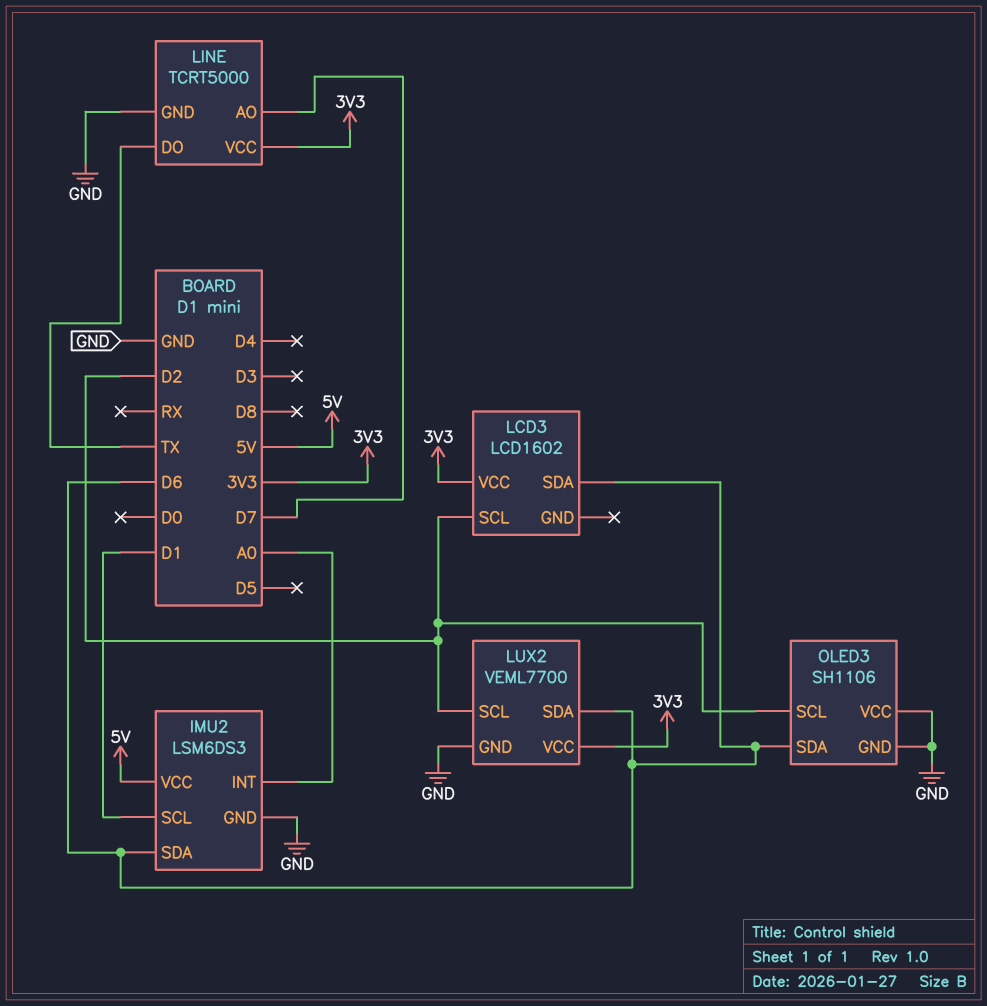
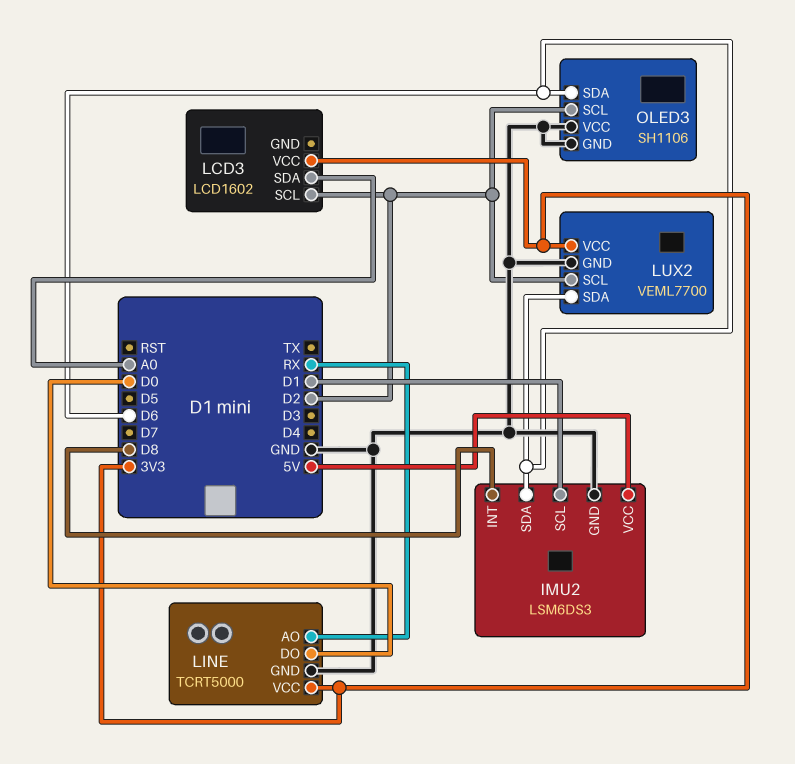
IMU2 pin INT: A0 -> D8
LCD3 pin SDA: D6 -> A0
LINE pin AO: D7 -> RX
LINE pin DO: TX -> D0

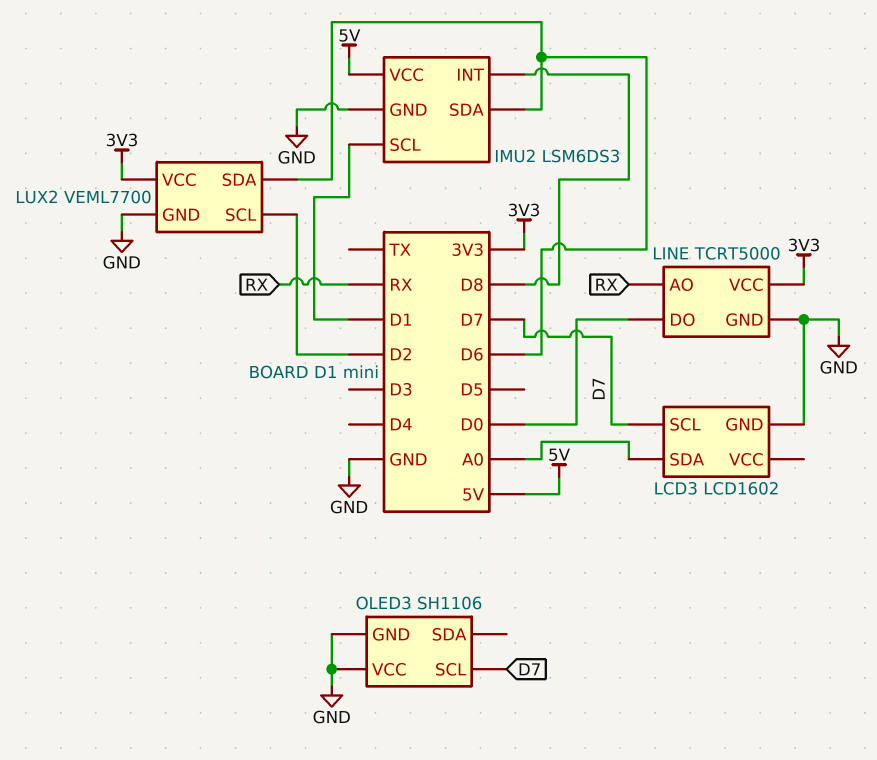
LCD3 pin GND: none -> GND
LCD3 pin SCL: D2 -> D7
LCD3 pin VCC: 3V3 -> none
OLED3 pin SCL: D2 -> D7
OLED3 pin SDA: D6 -> none

